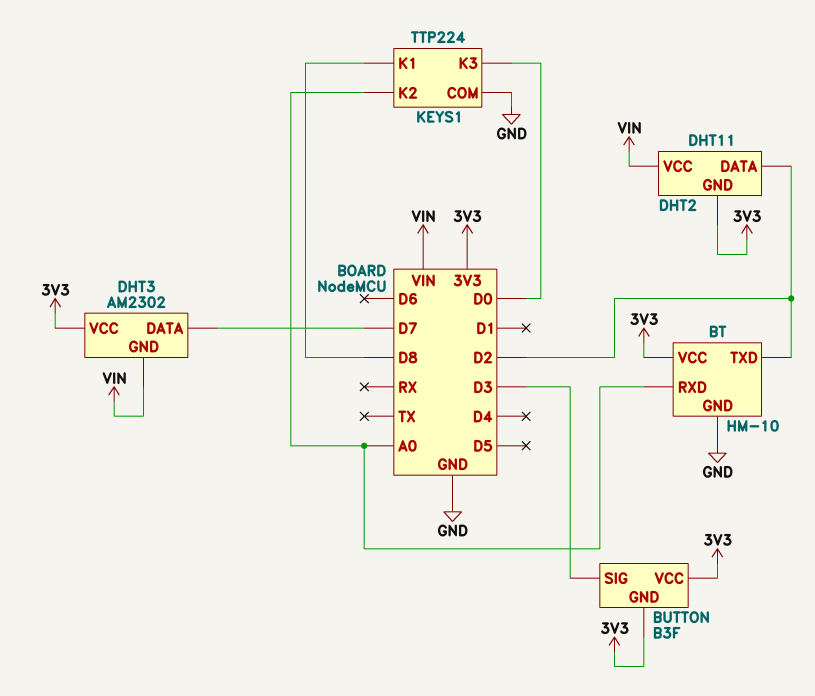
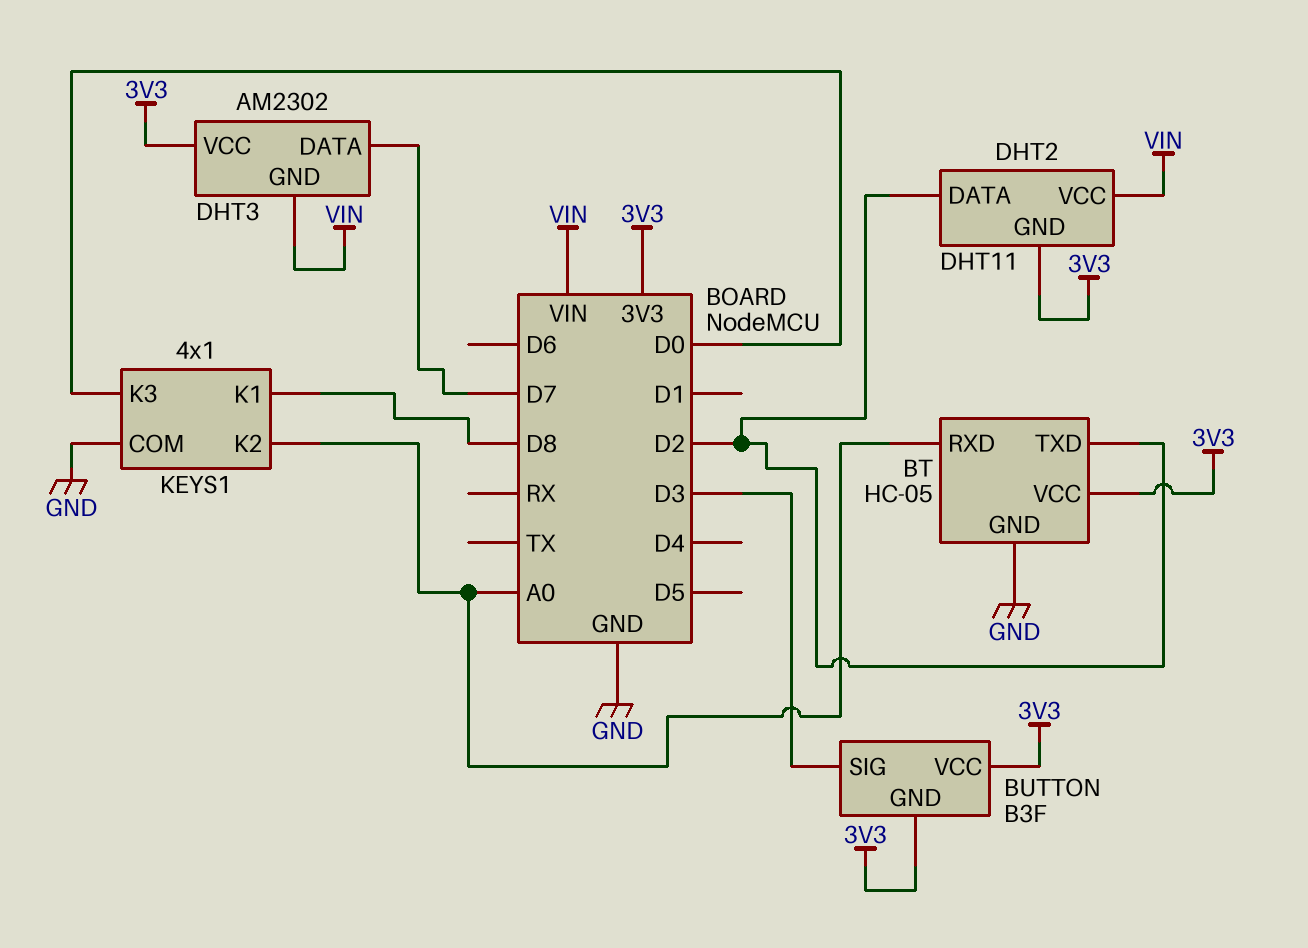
BT: HM-10 -> HC-05
KEYS1: TTP224 -> 4x1

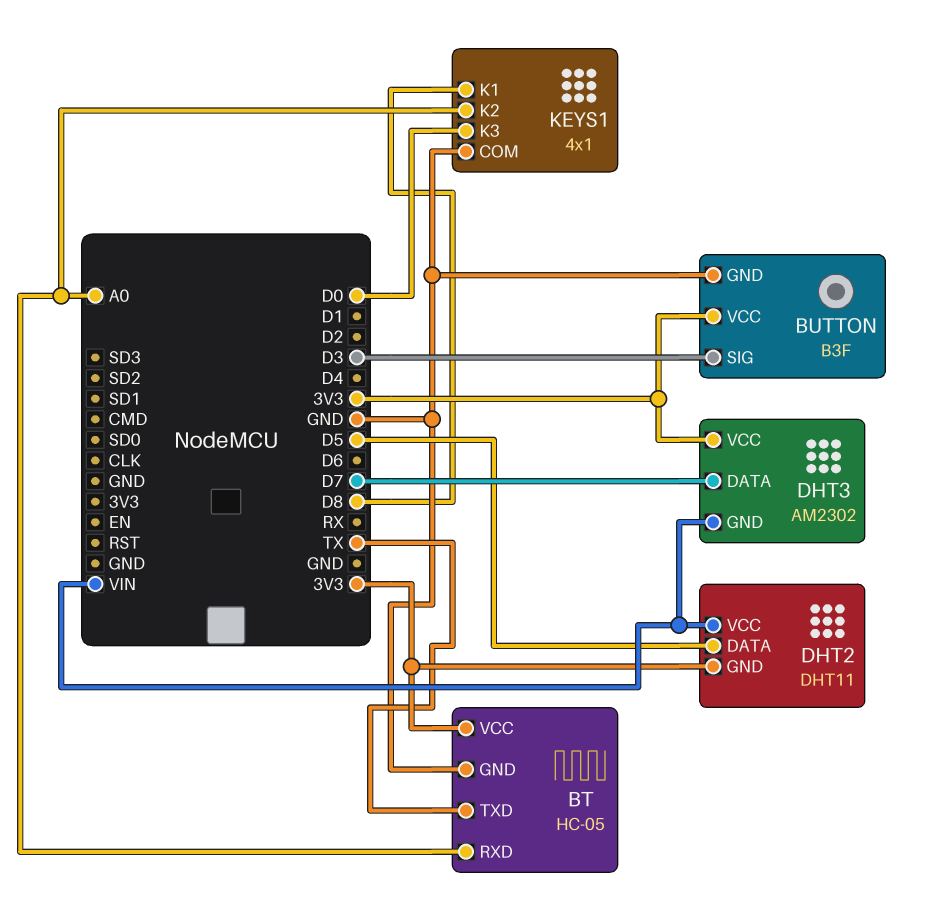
BT pin TXD: D2 -> TX
BUTTON pin GND: 3V3 -> GND
DHT2 pin DATA: D2 -> D5

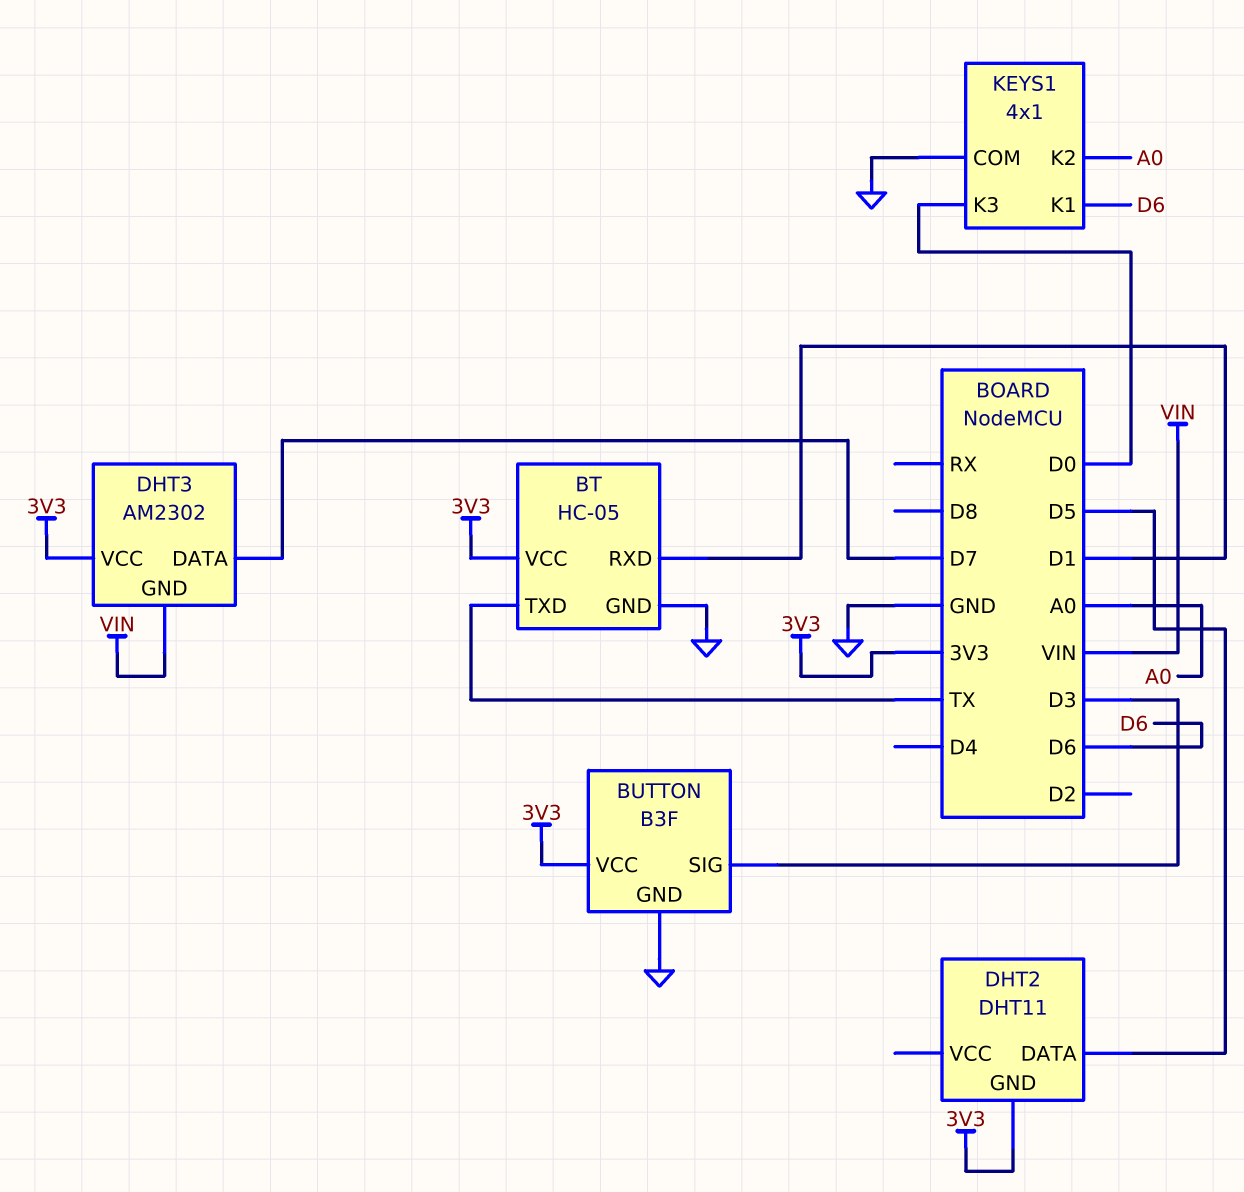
BT pin RXD: A0 -> D1
DHT2 pin VCC: VIN -> none
KEYS1 pin K1: D8 -> D6

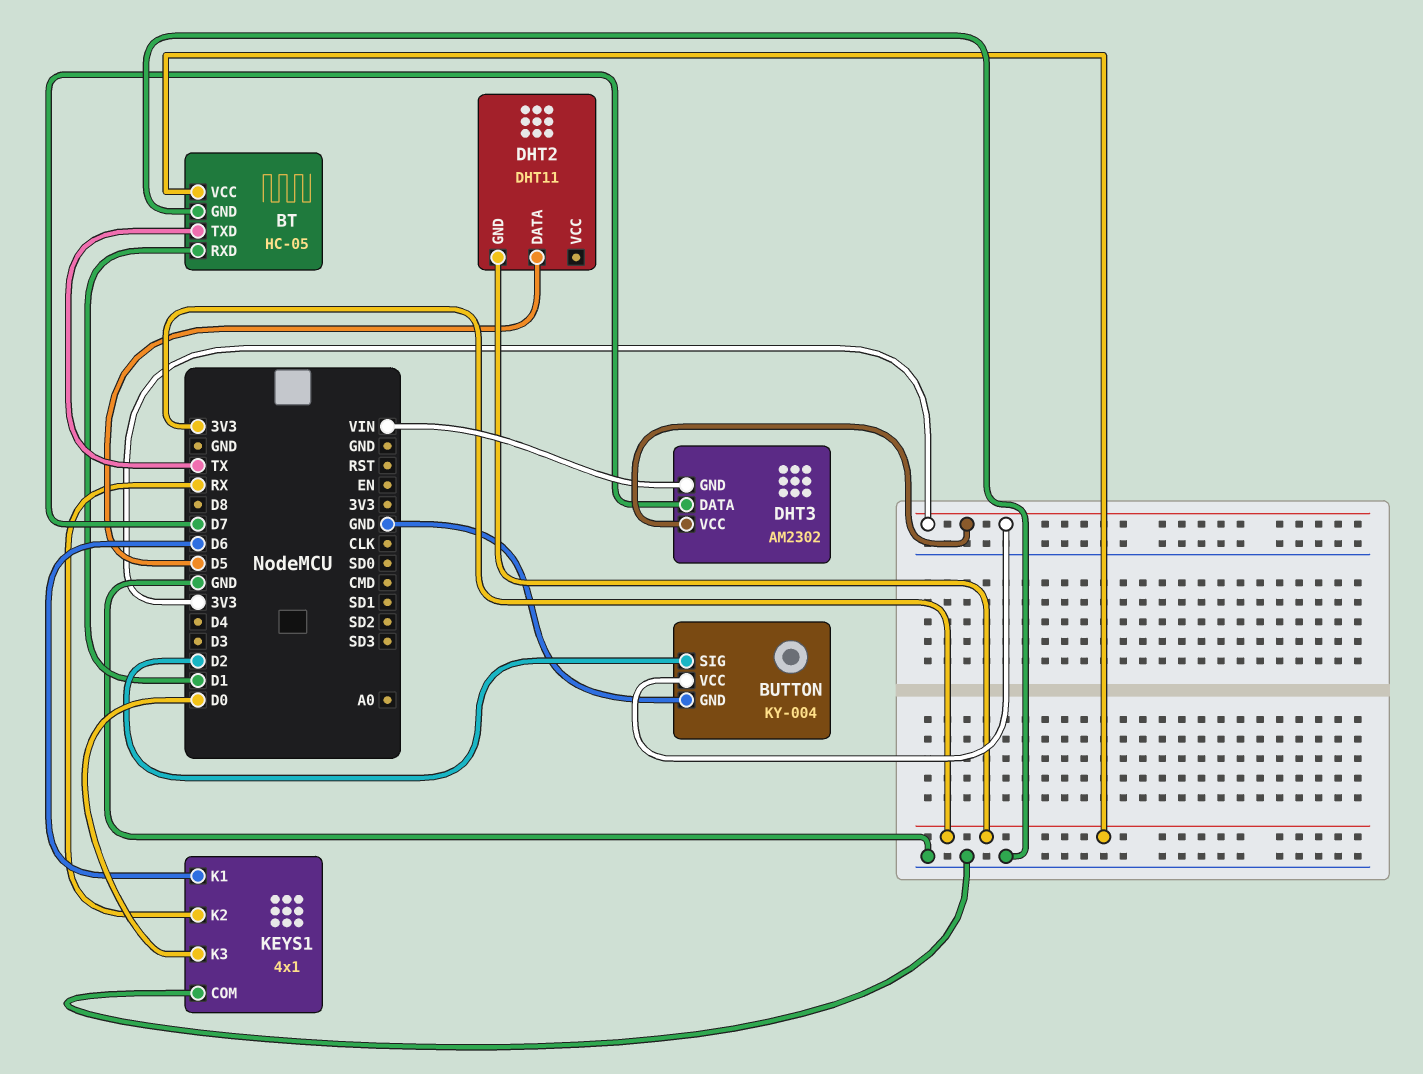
BUTTON: B3F -> KY-004
BUTTON pin SIG: D3 -> D2
KEYS1 pin K2: A0 -> RX

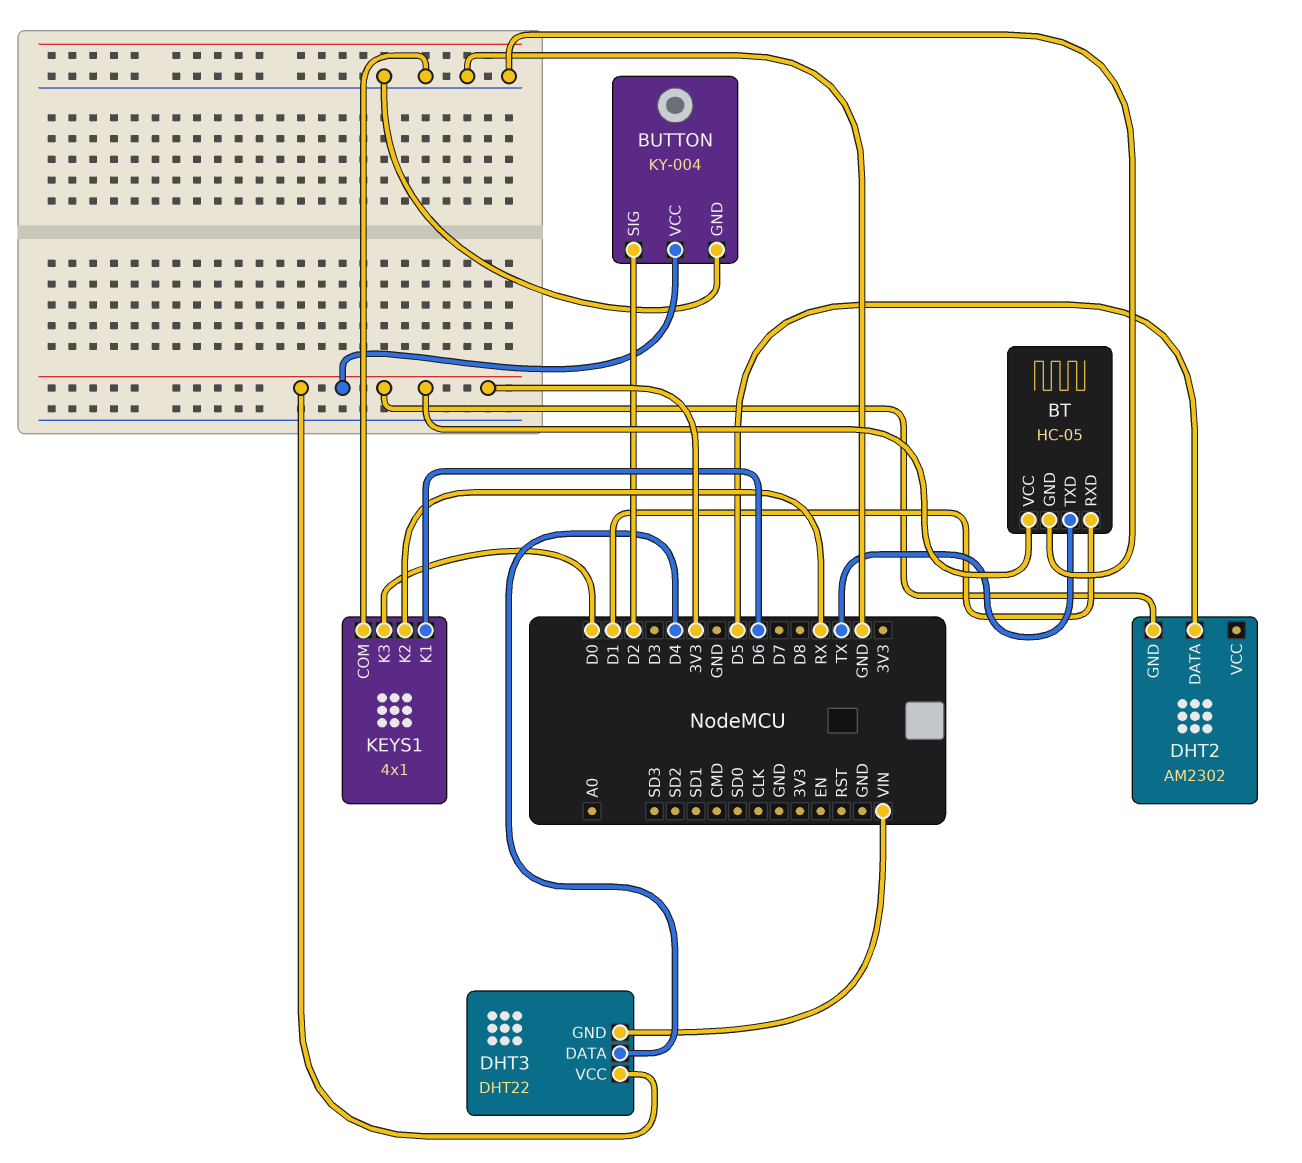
DHT2: DHT11 -> AM2302
DHT3: AM2302 -> DHT22
DHT3 pin DATA: D7 -> D4

